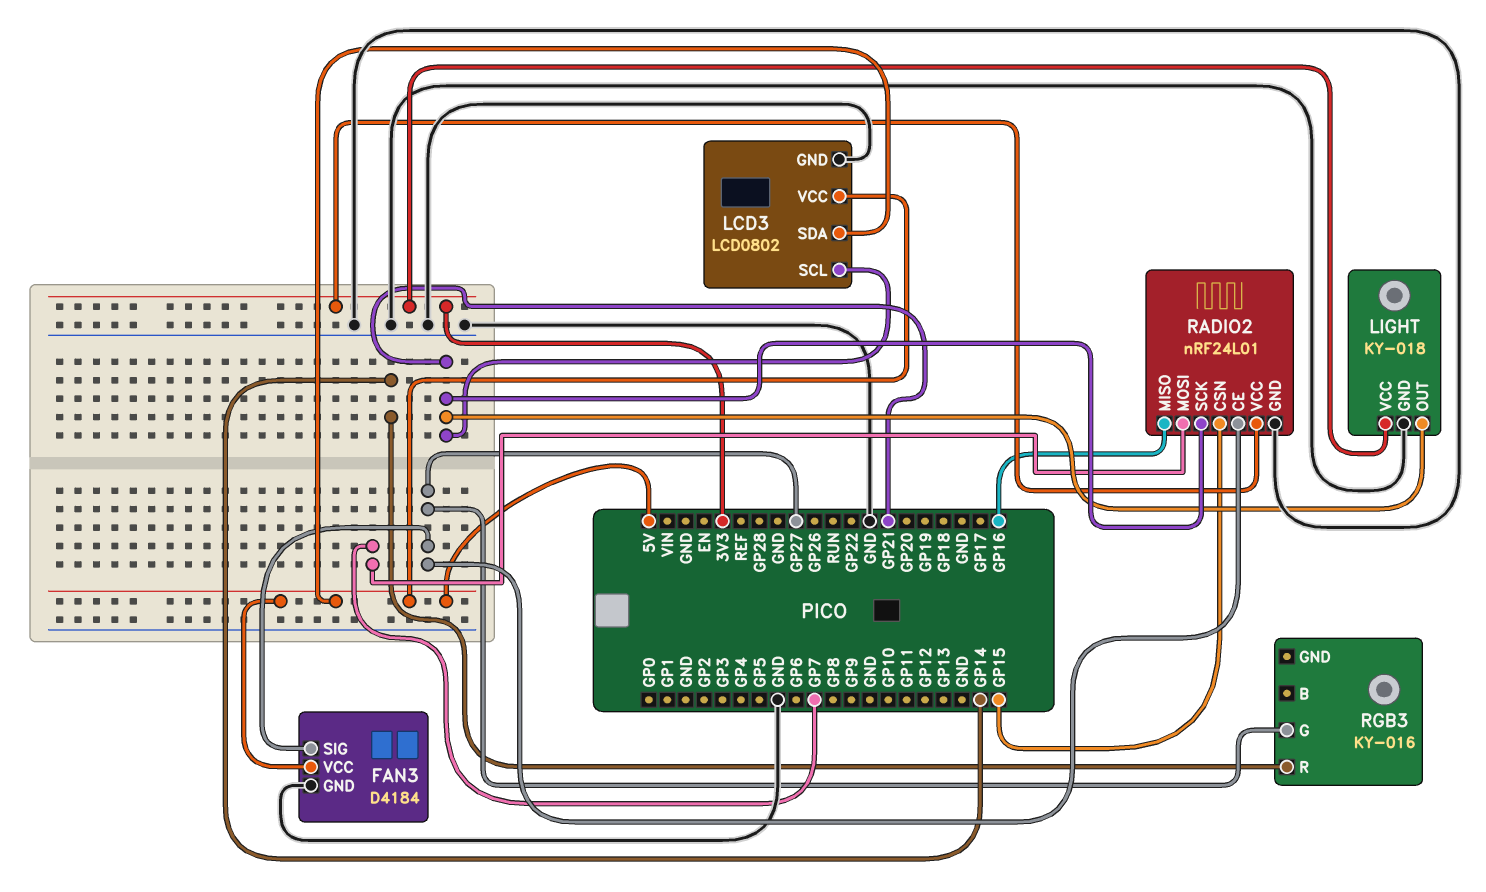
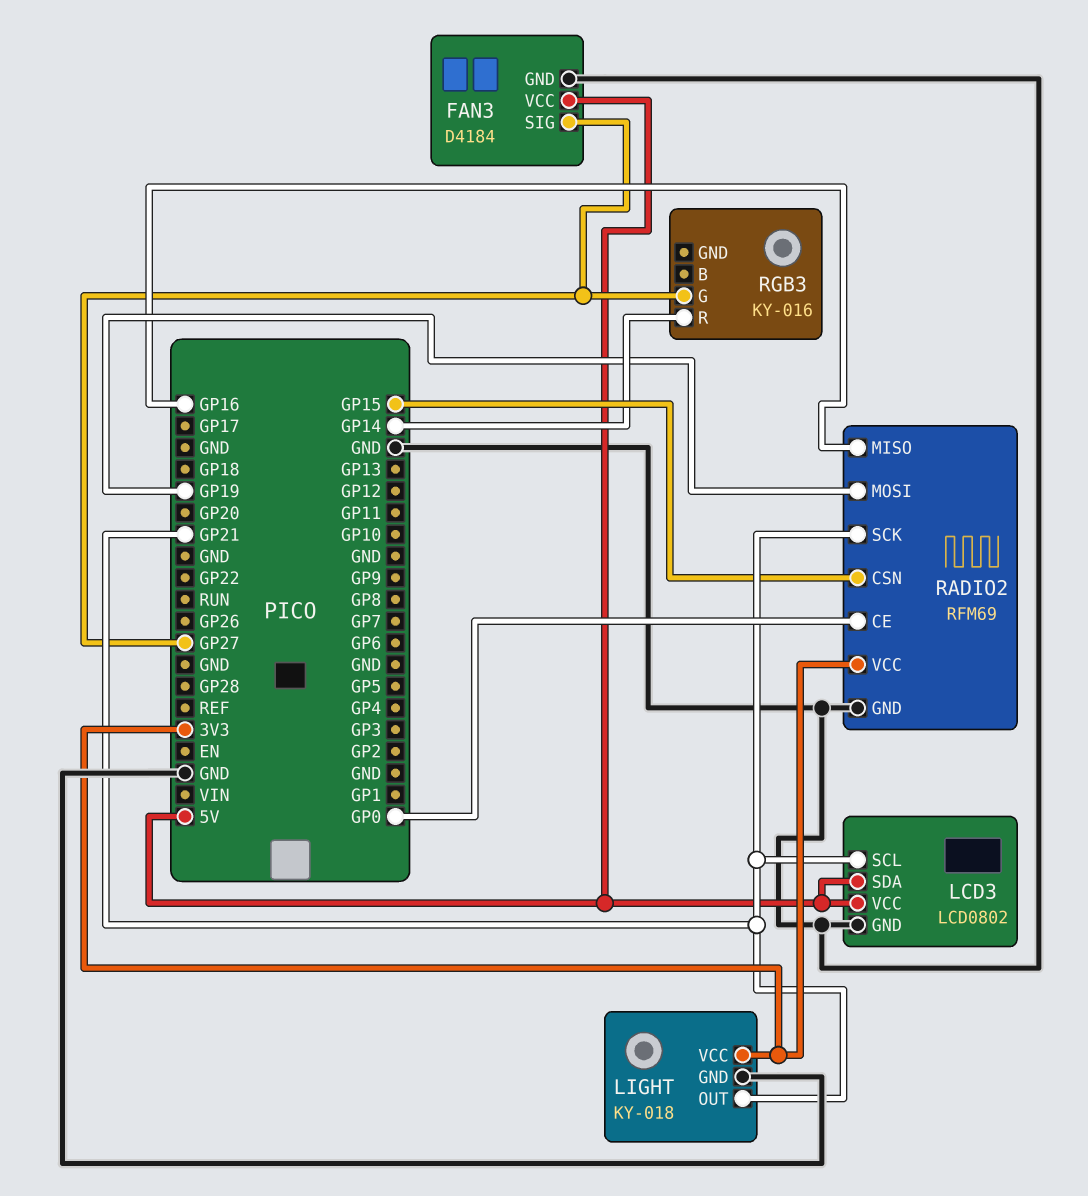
RADIO2: nRF24L01 -> RFM69
RADIO2 pin CE: GP27 -> GP0
RADIO2 pin MOSI: GP7 -> GP19

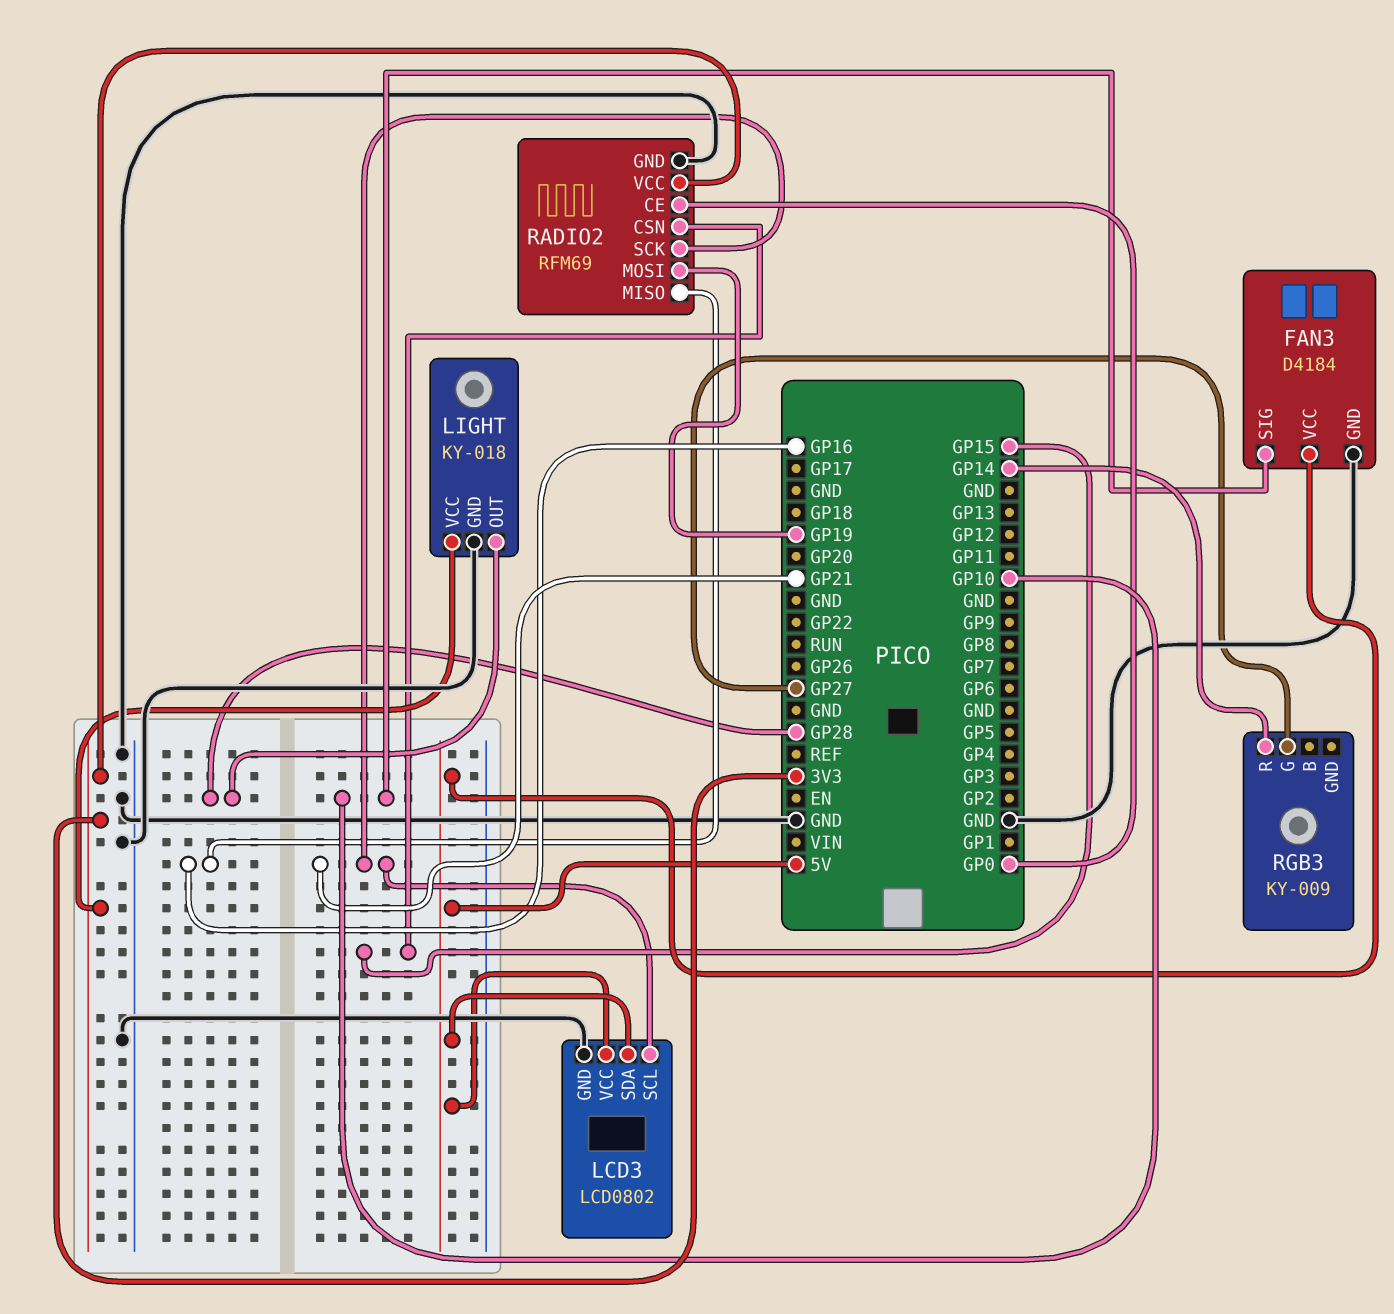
FAN3 pin SIG: GP27 -> GP10
LIGHT pin OUT: GP21 -> GP28
RGB3: KY-016 -> KY-009

